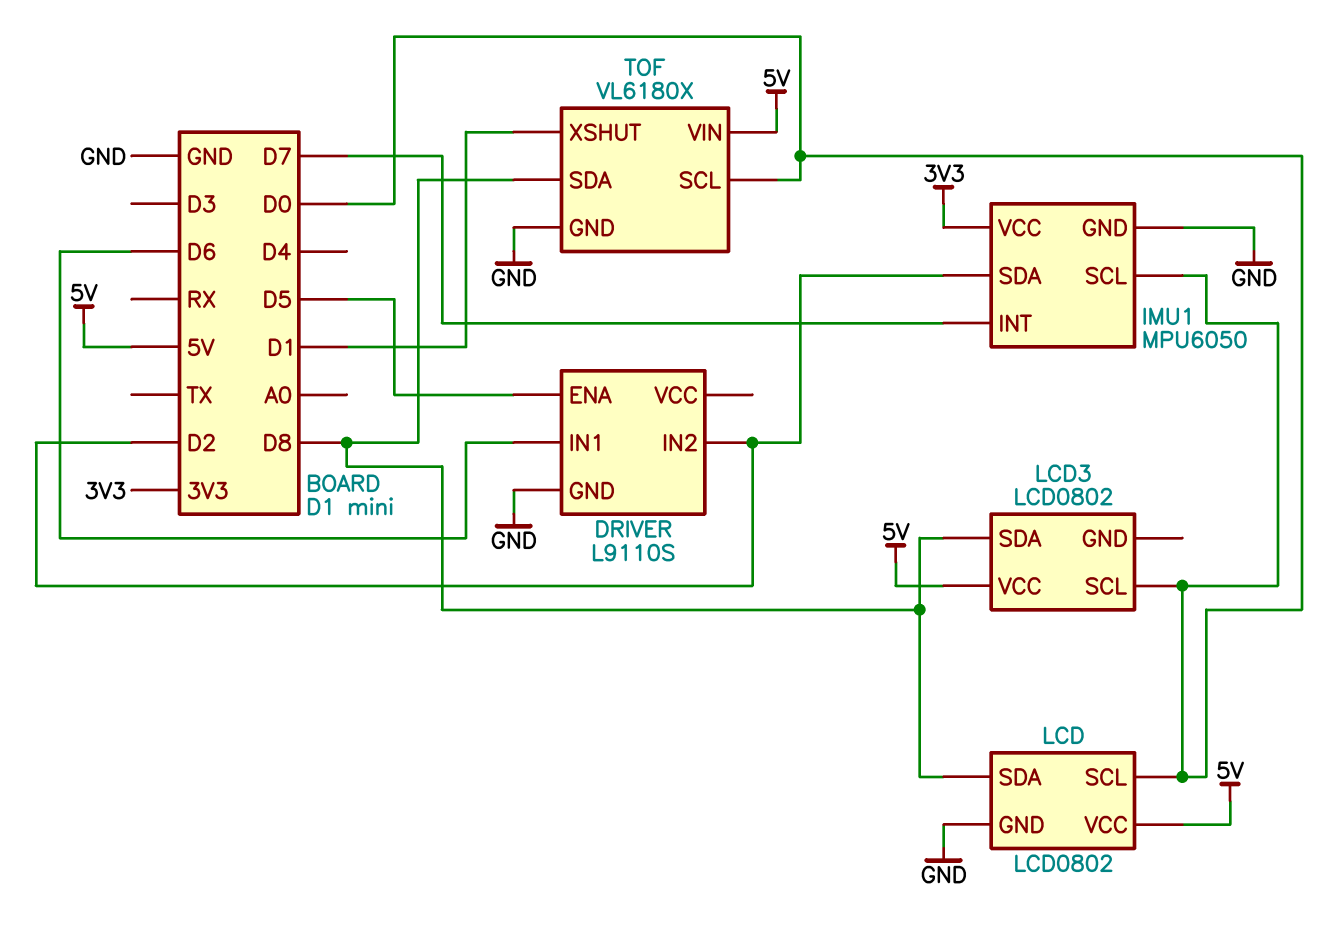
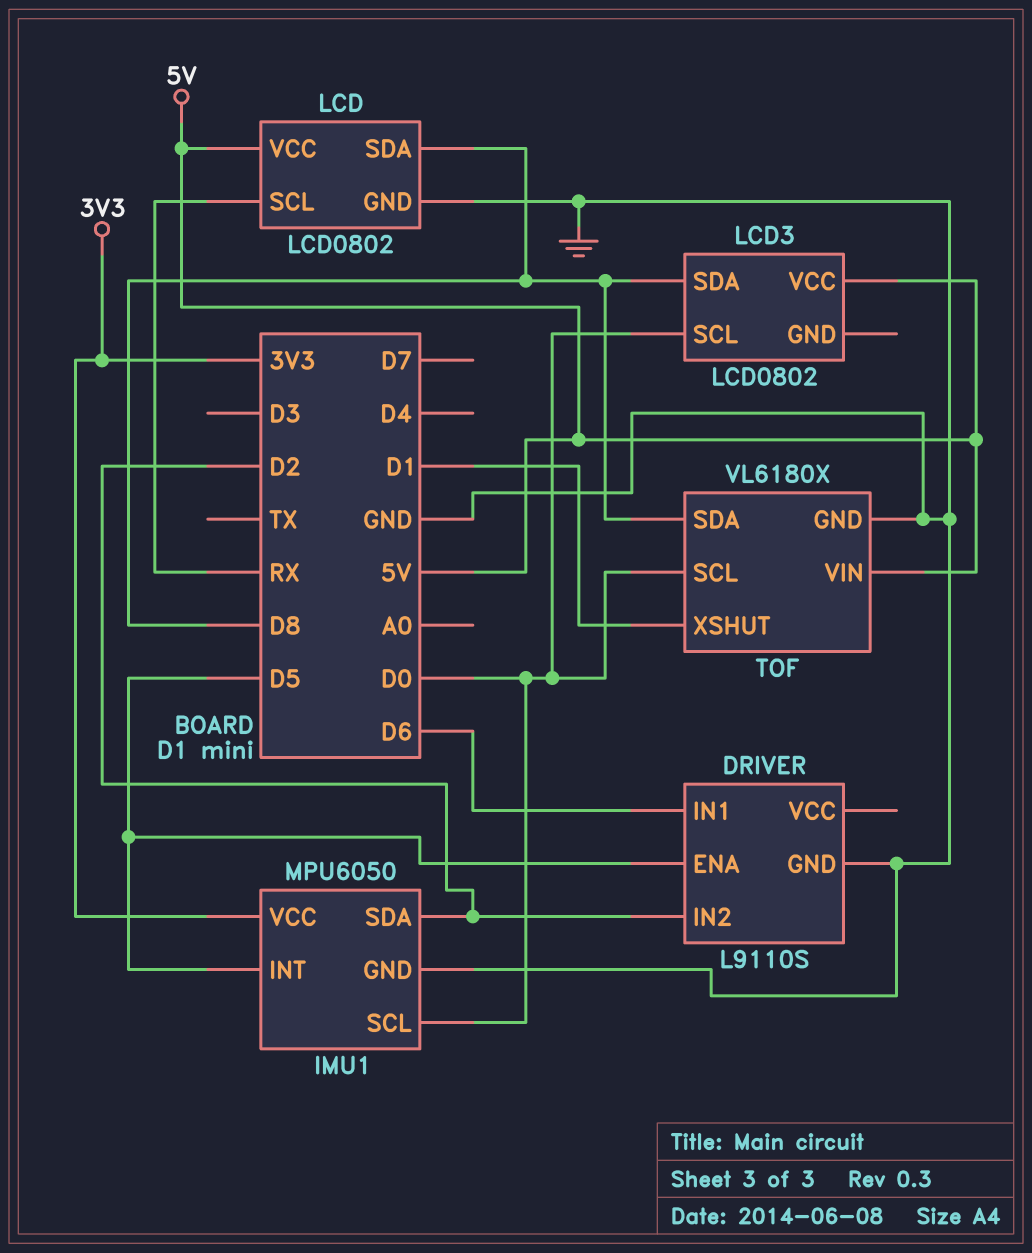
IMU1 pin INT: D7 -> D5
LCD pin SCL: D0 -> RX

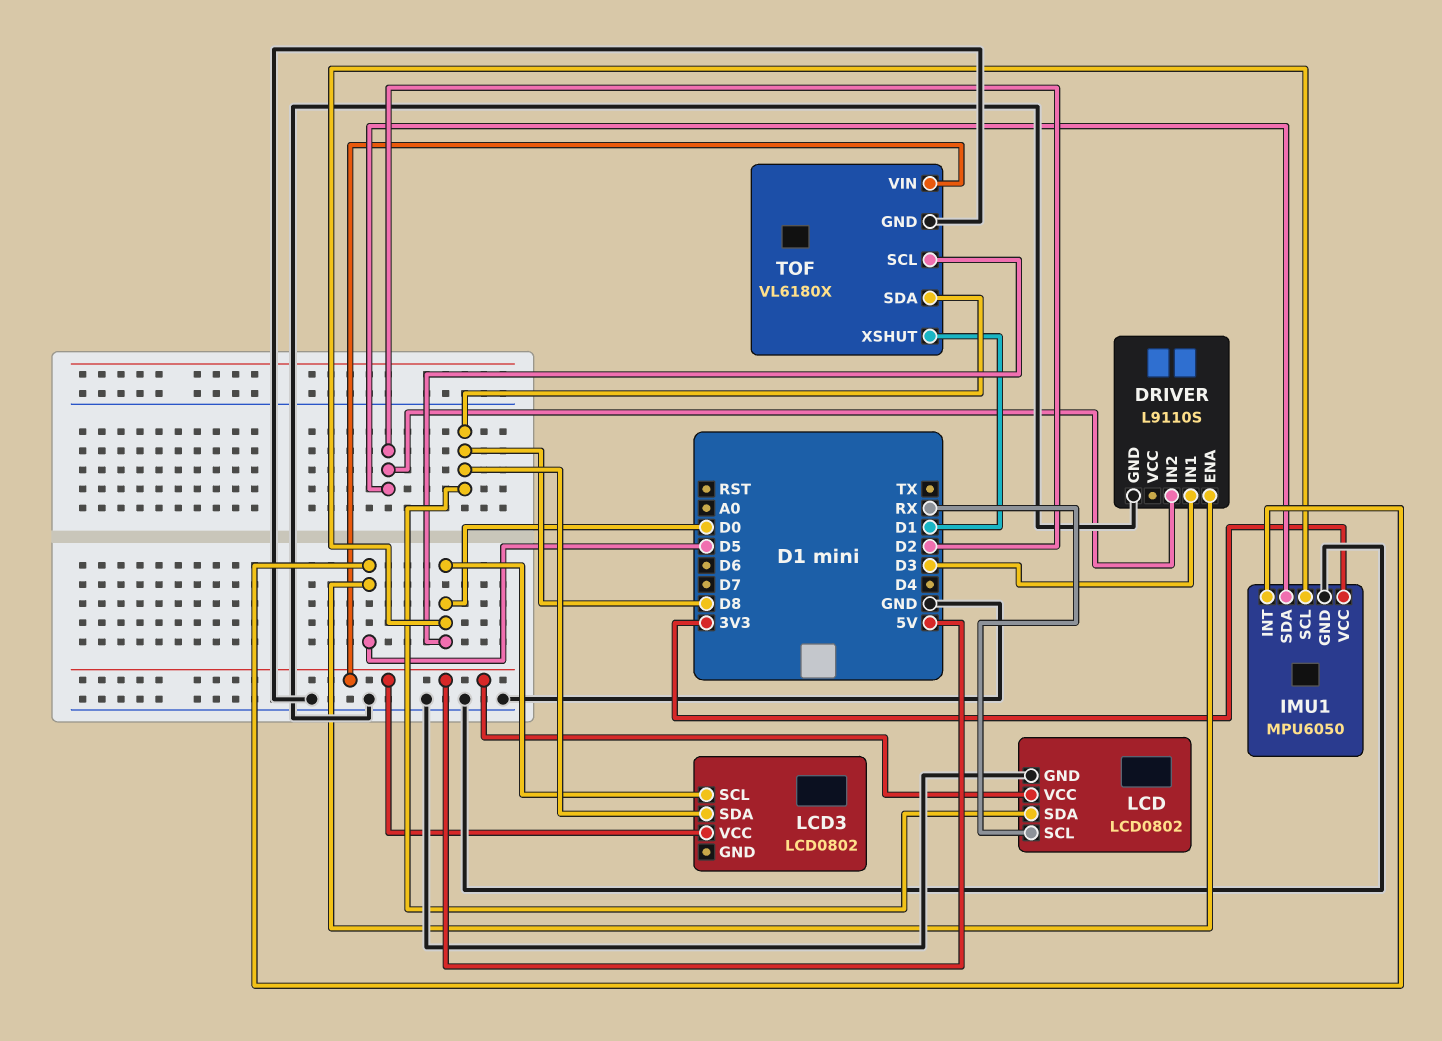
DRIVER pin IN1: D6 -> D3

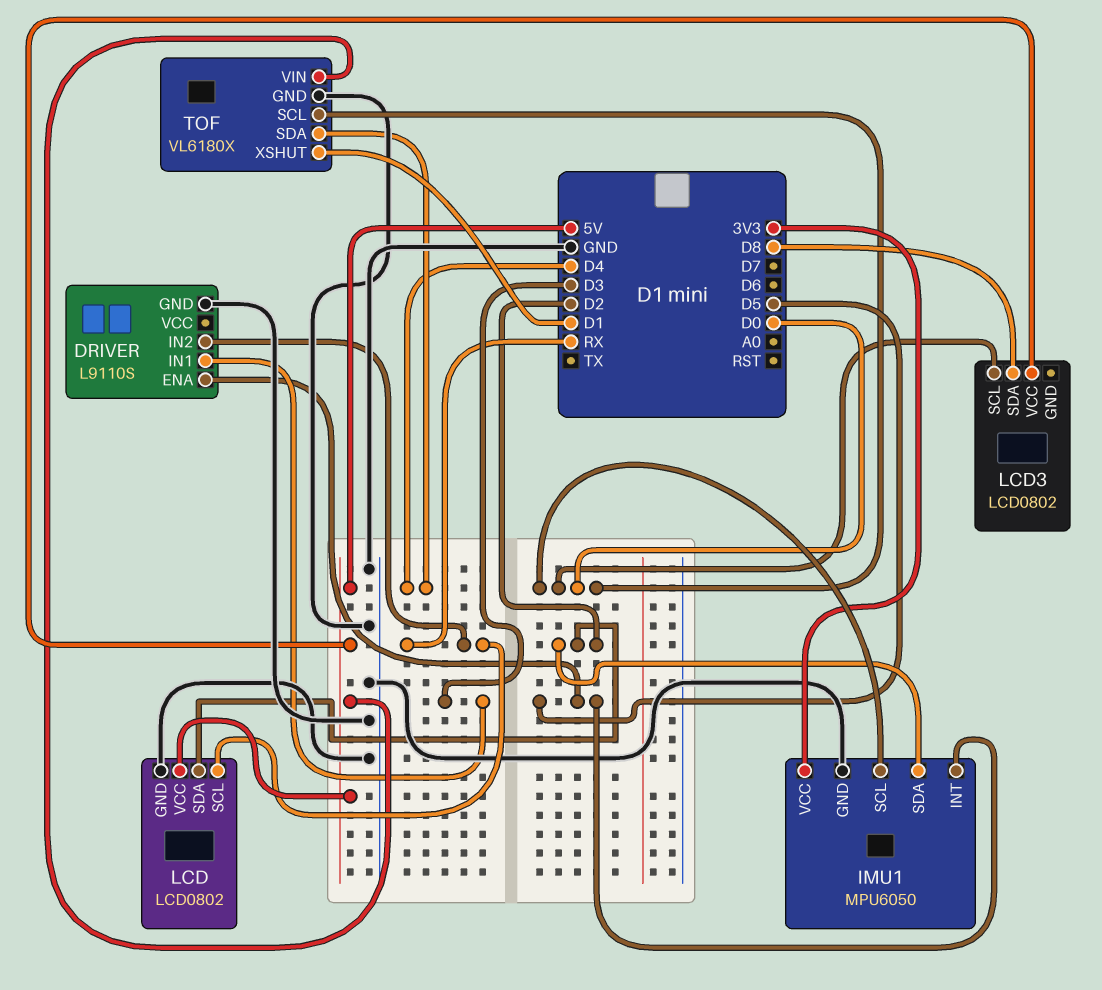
DRIVER pin IN2: D2 -> RX
LCD pin SDA: D8 -> D2
TOF pin SDA: D8 -> D4

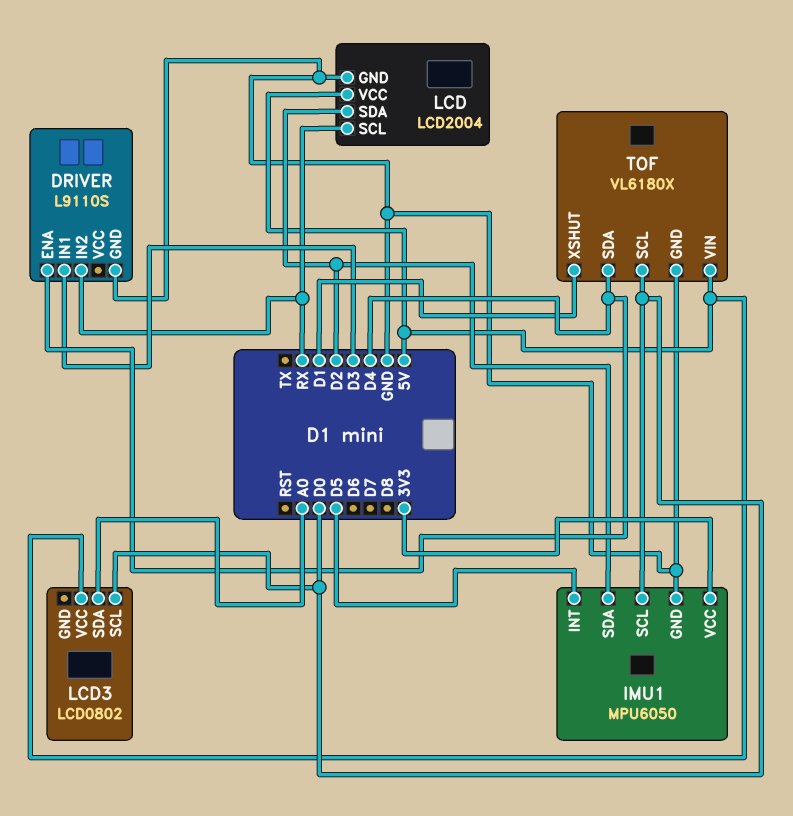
DRIVER pin ENA: D5 -> D4
LCD: LCD0802 -> LCD2004
LCD3 pin SDA: D8 -> A0

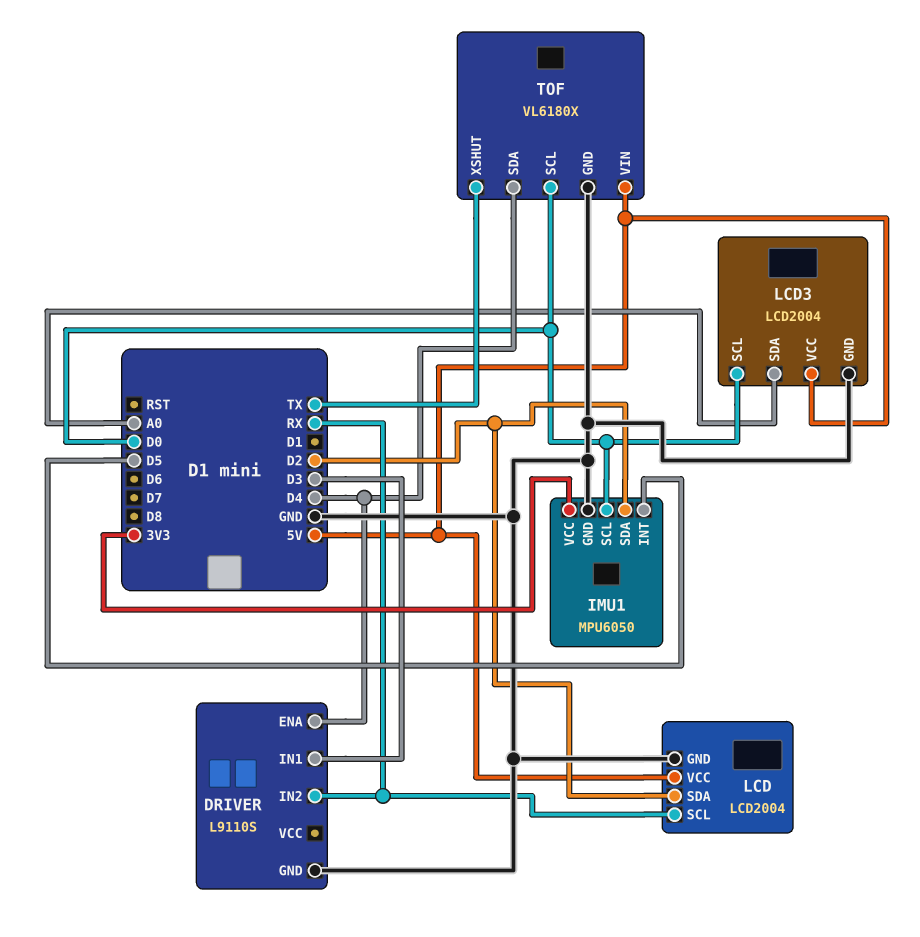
LCD3: LCD0802 -> LCD2004
LCD3 pin GND: none -> GND
TOF pin XSHUT: D1 -> TX

